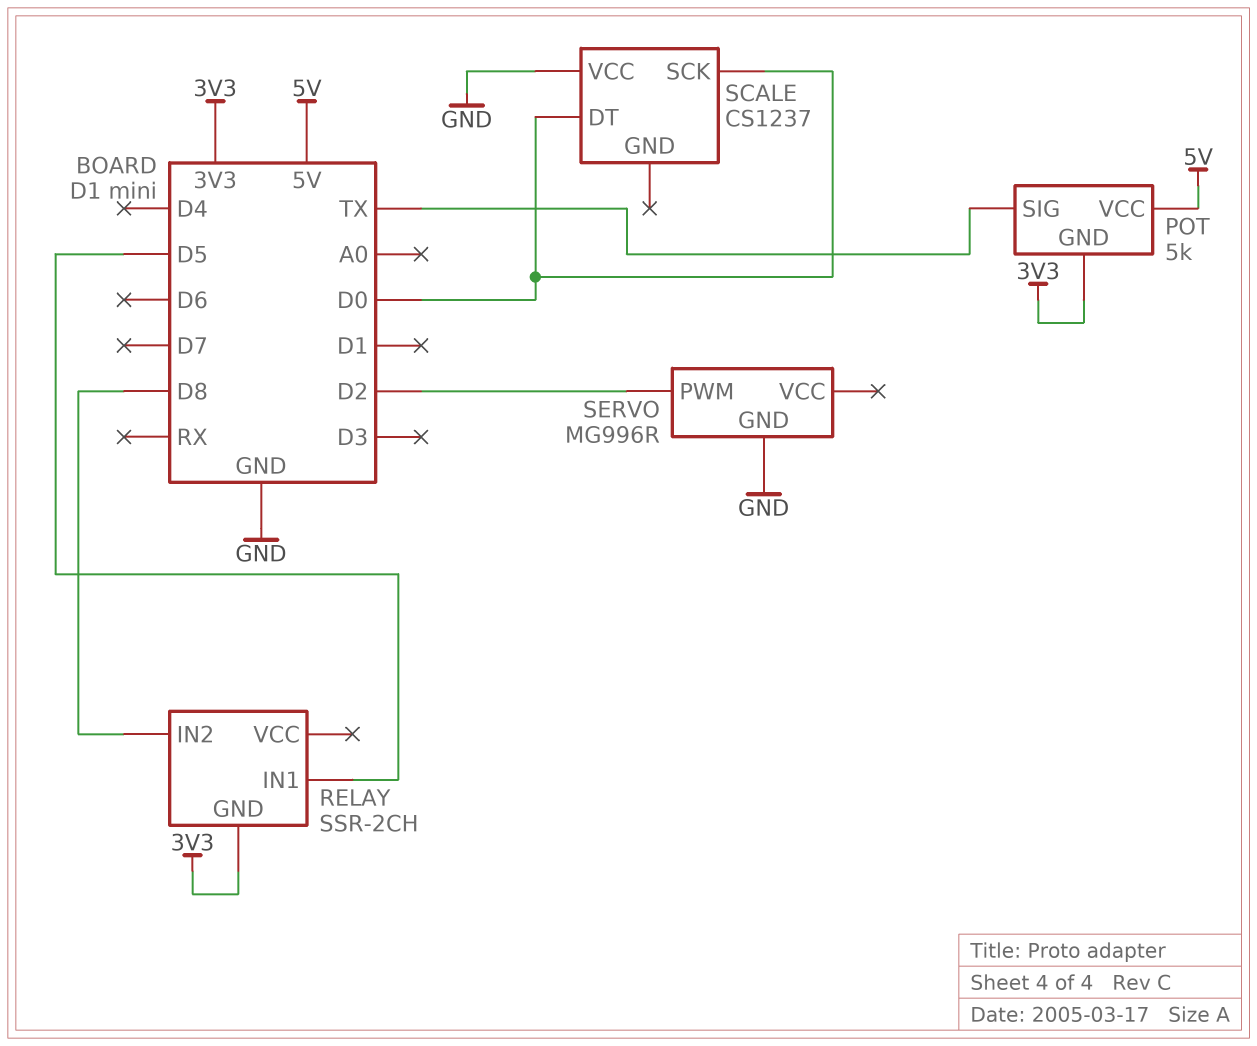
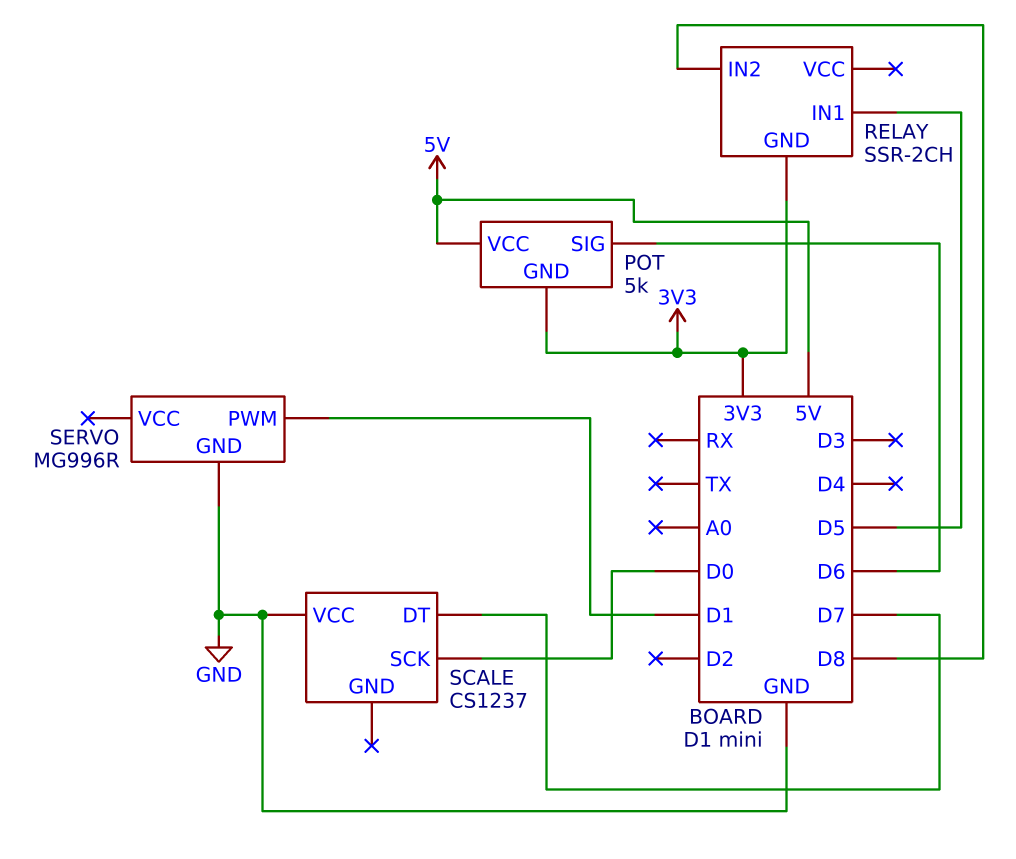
POT pin SIG: TX -> D6
SCALE pin DT: D0 -> D7
SERVO pin PWM: D2 -> D1

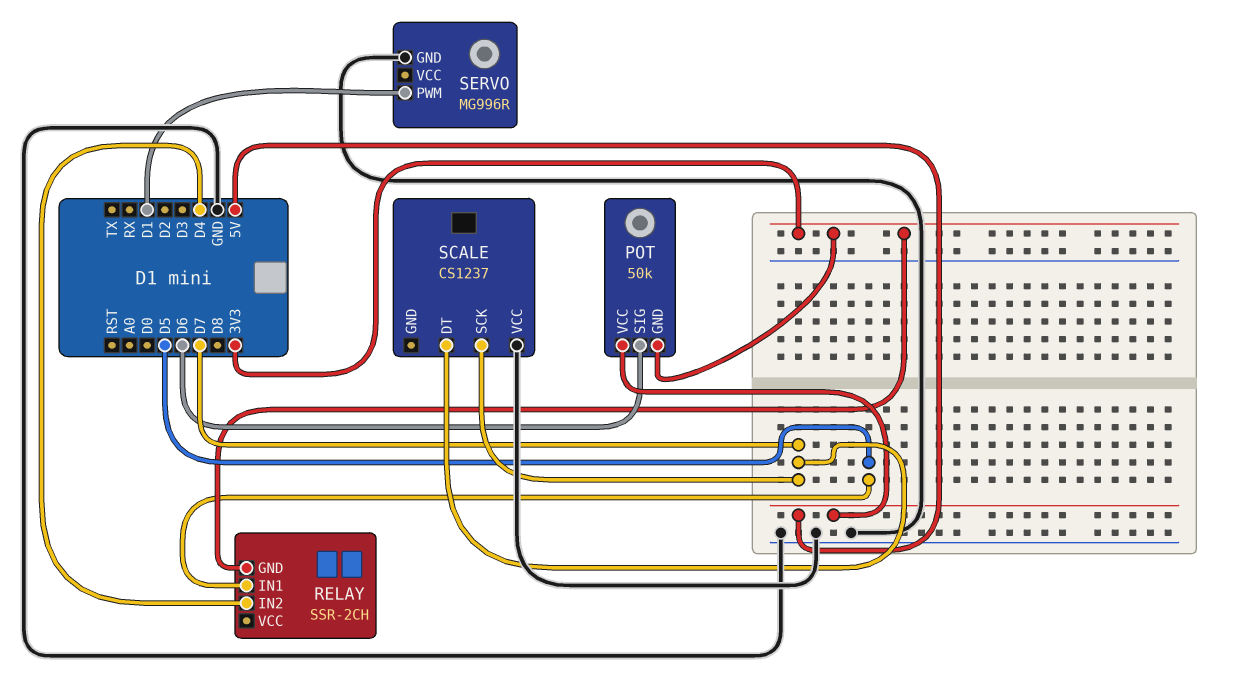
POT: 5k -> 50k
RELAY pin IN2: D8 -> D4
SCALE pin SCK: D0 -> D7

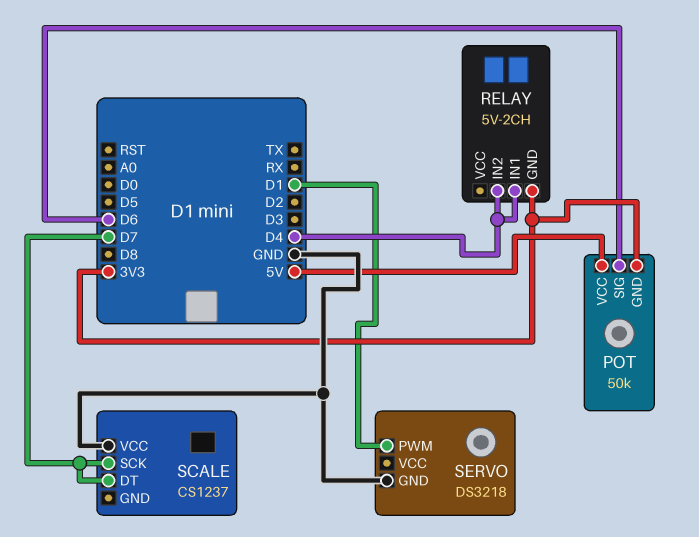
RELAY: SSR-2CH -> 5V-2CH
RELAY pin IN1: D5 -> D4
SERVO: MG996R -> DS3218

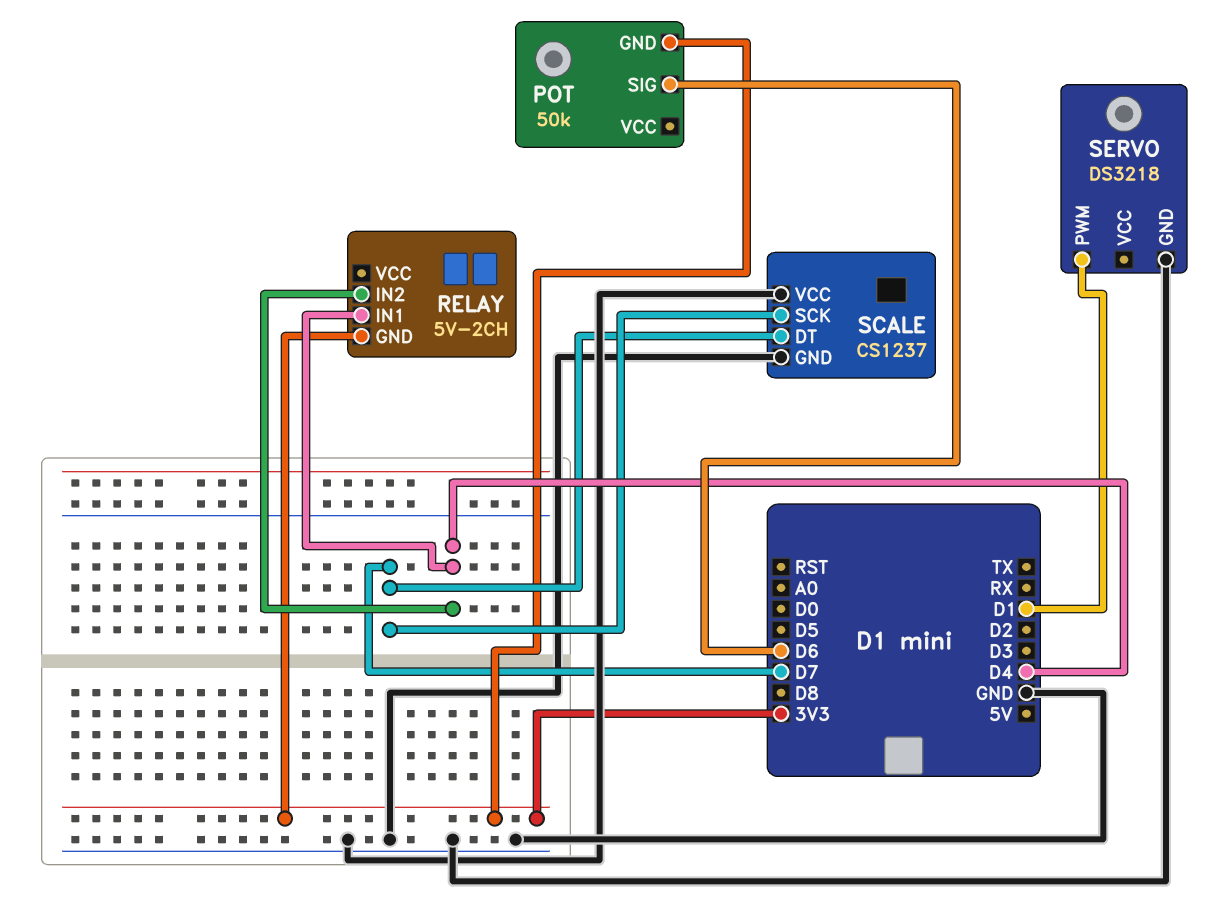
POT pin VCC: 5V -> none
SCALE pin GND: none -> GND

